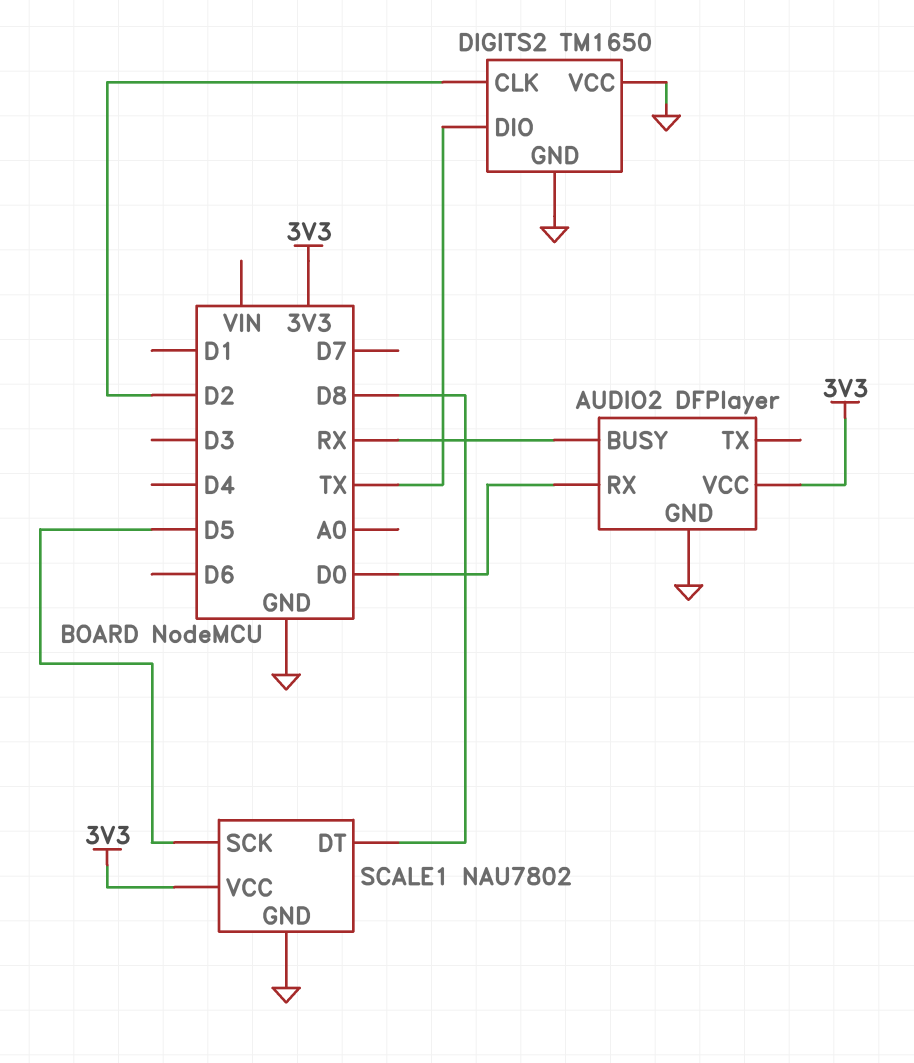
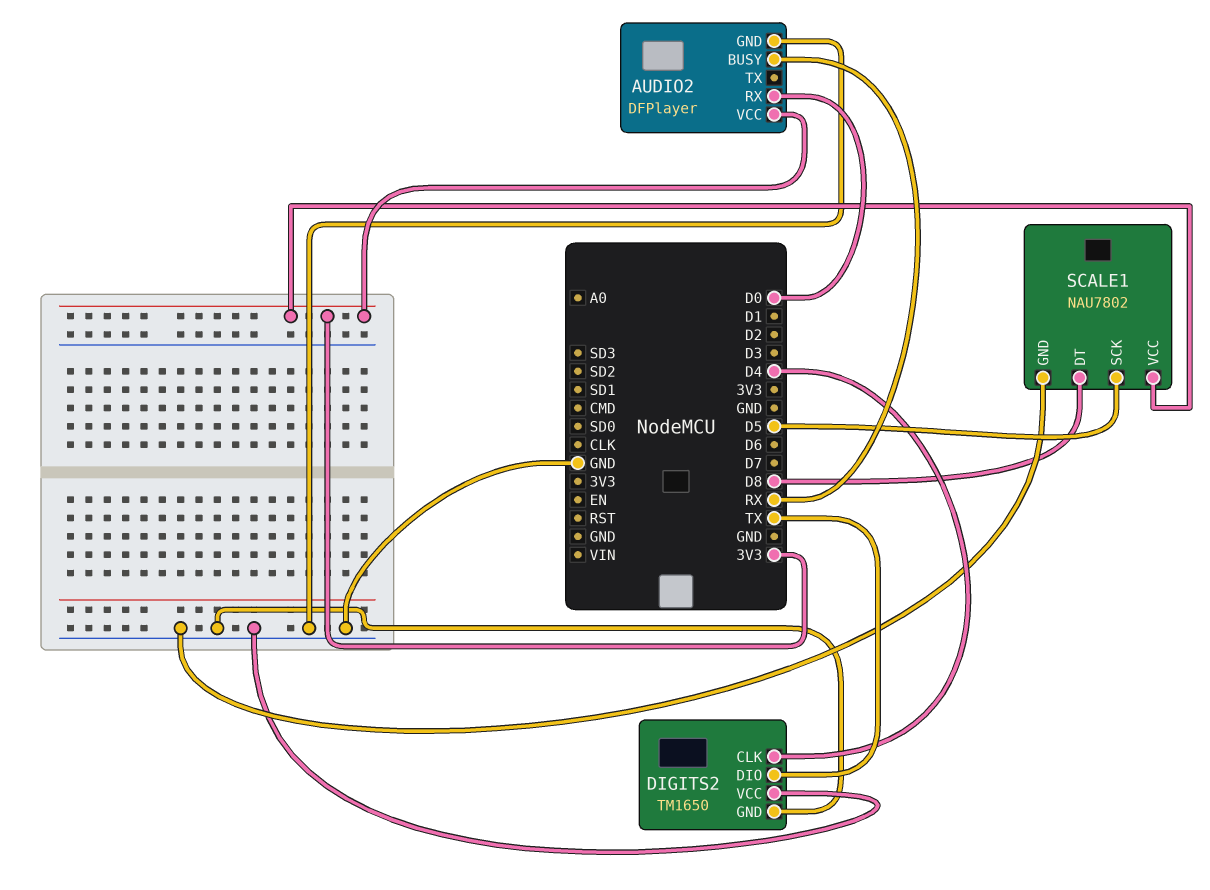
DIGITS2 pin CLK: D2 -> D4

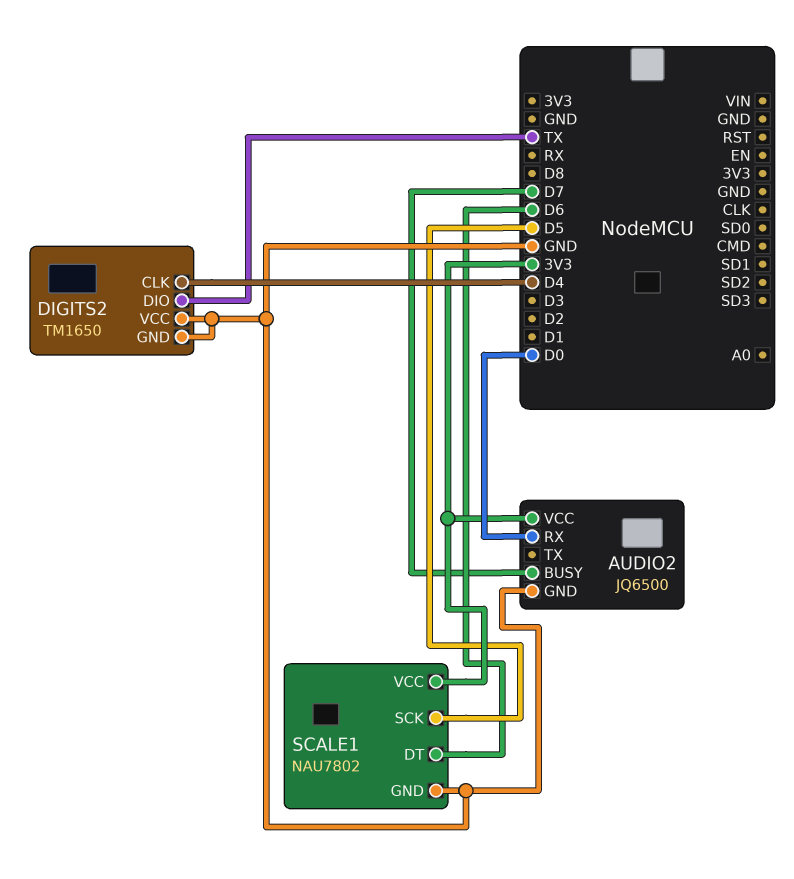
AUDIO2: DFPlayer -> JQ6500
AUDIO2 pin BUSY: RX -> D7
SCALE1 pin DT: D8 -> D6

